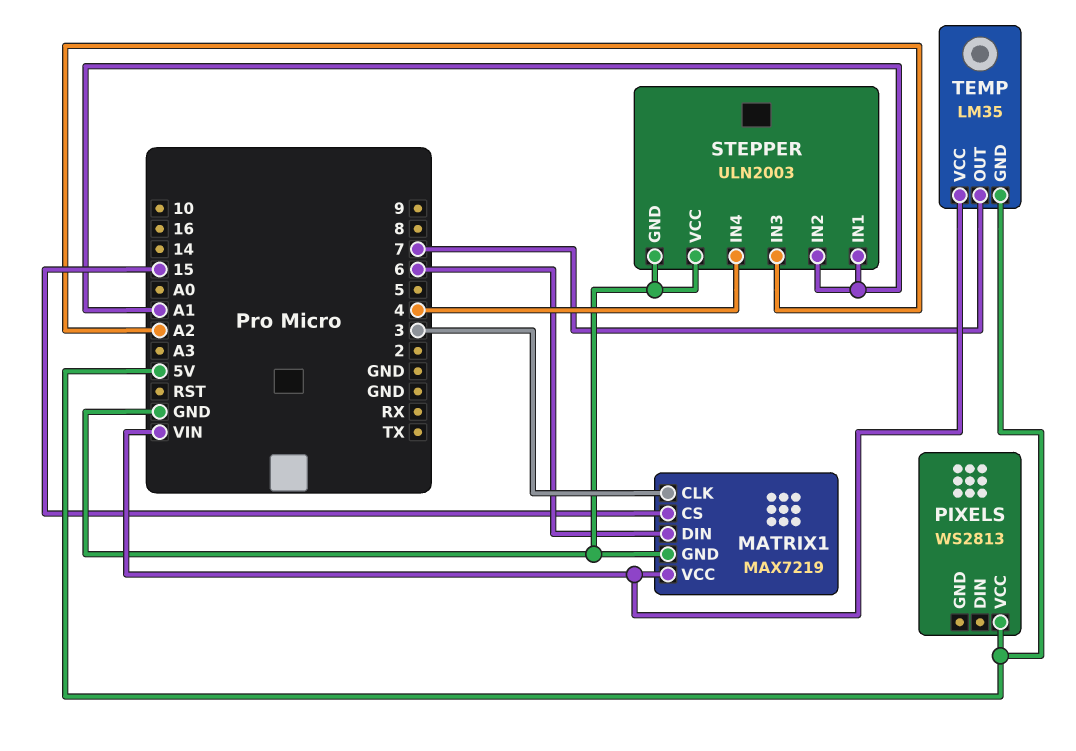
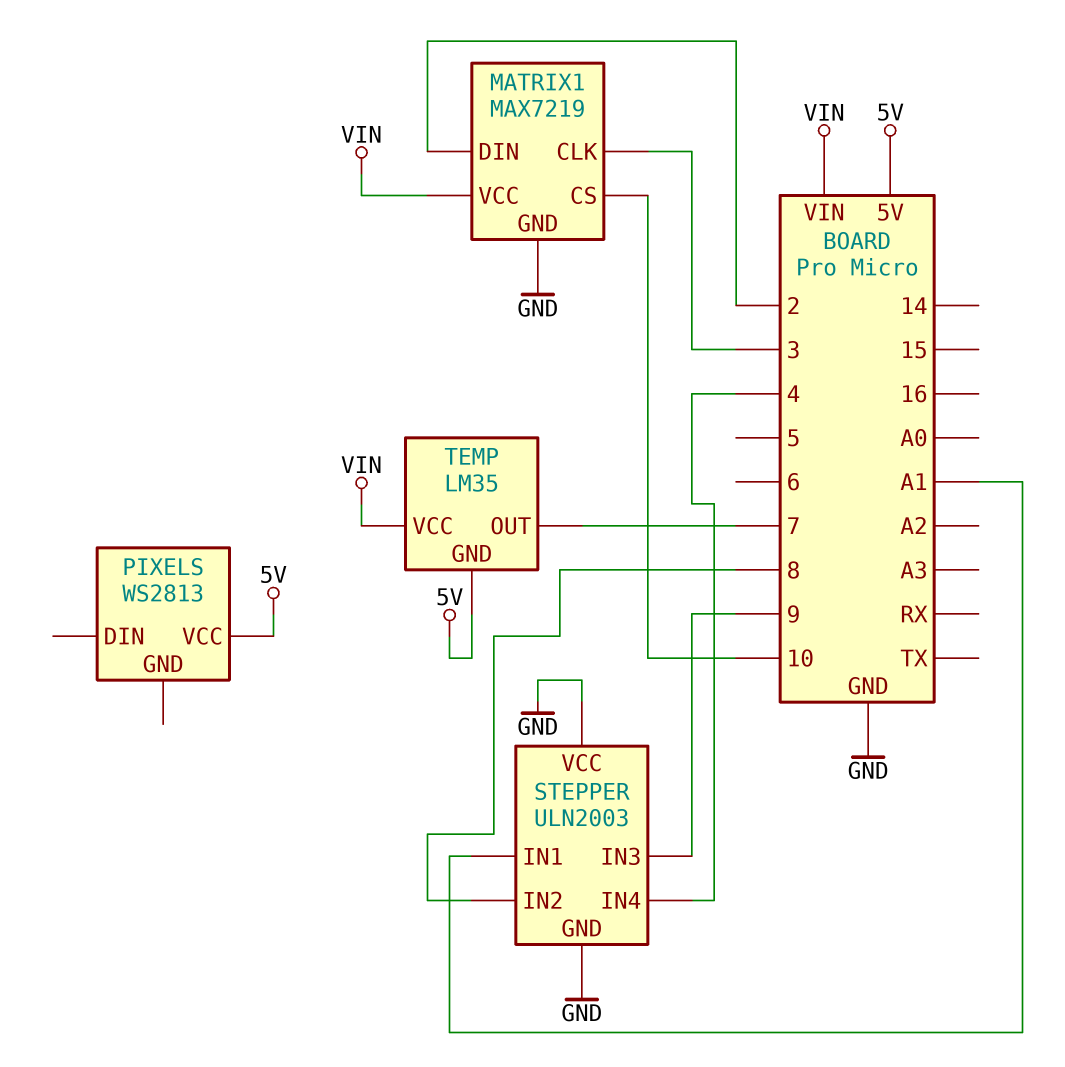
MATRIX1 pin CS: 15 -> 10
MATRIX1 pin DIN: 6 -> 2
STEPPER pin IN2: A1 -> 8
STEPPER pin IN3: A2 -> 9

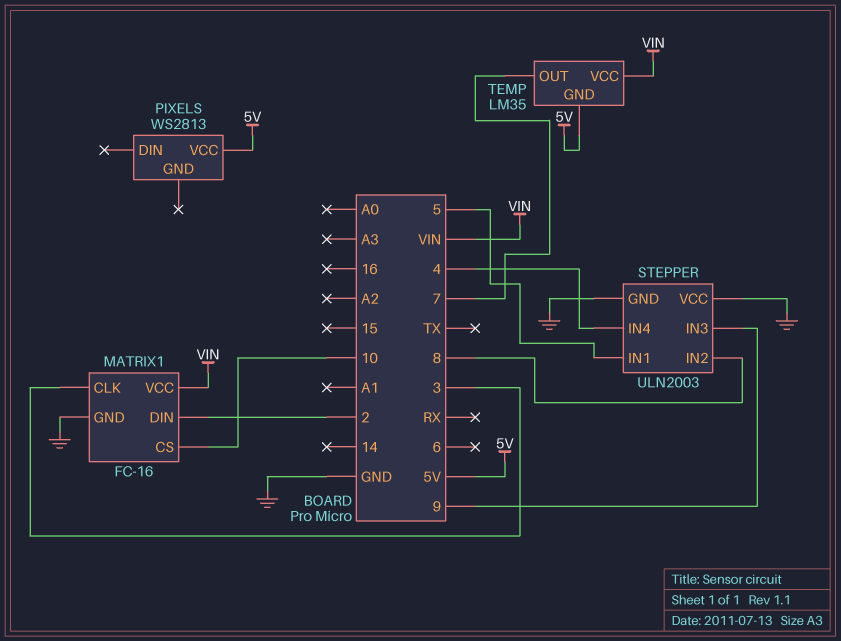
MATRIX1: MAX7219 -> FC-16
STEPPER pin IN1: A1 -> 5

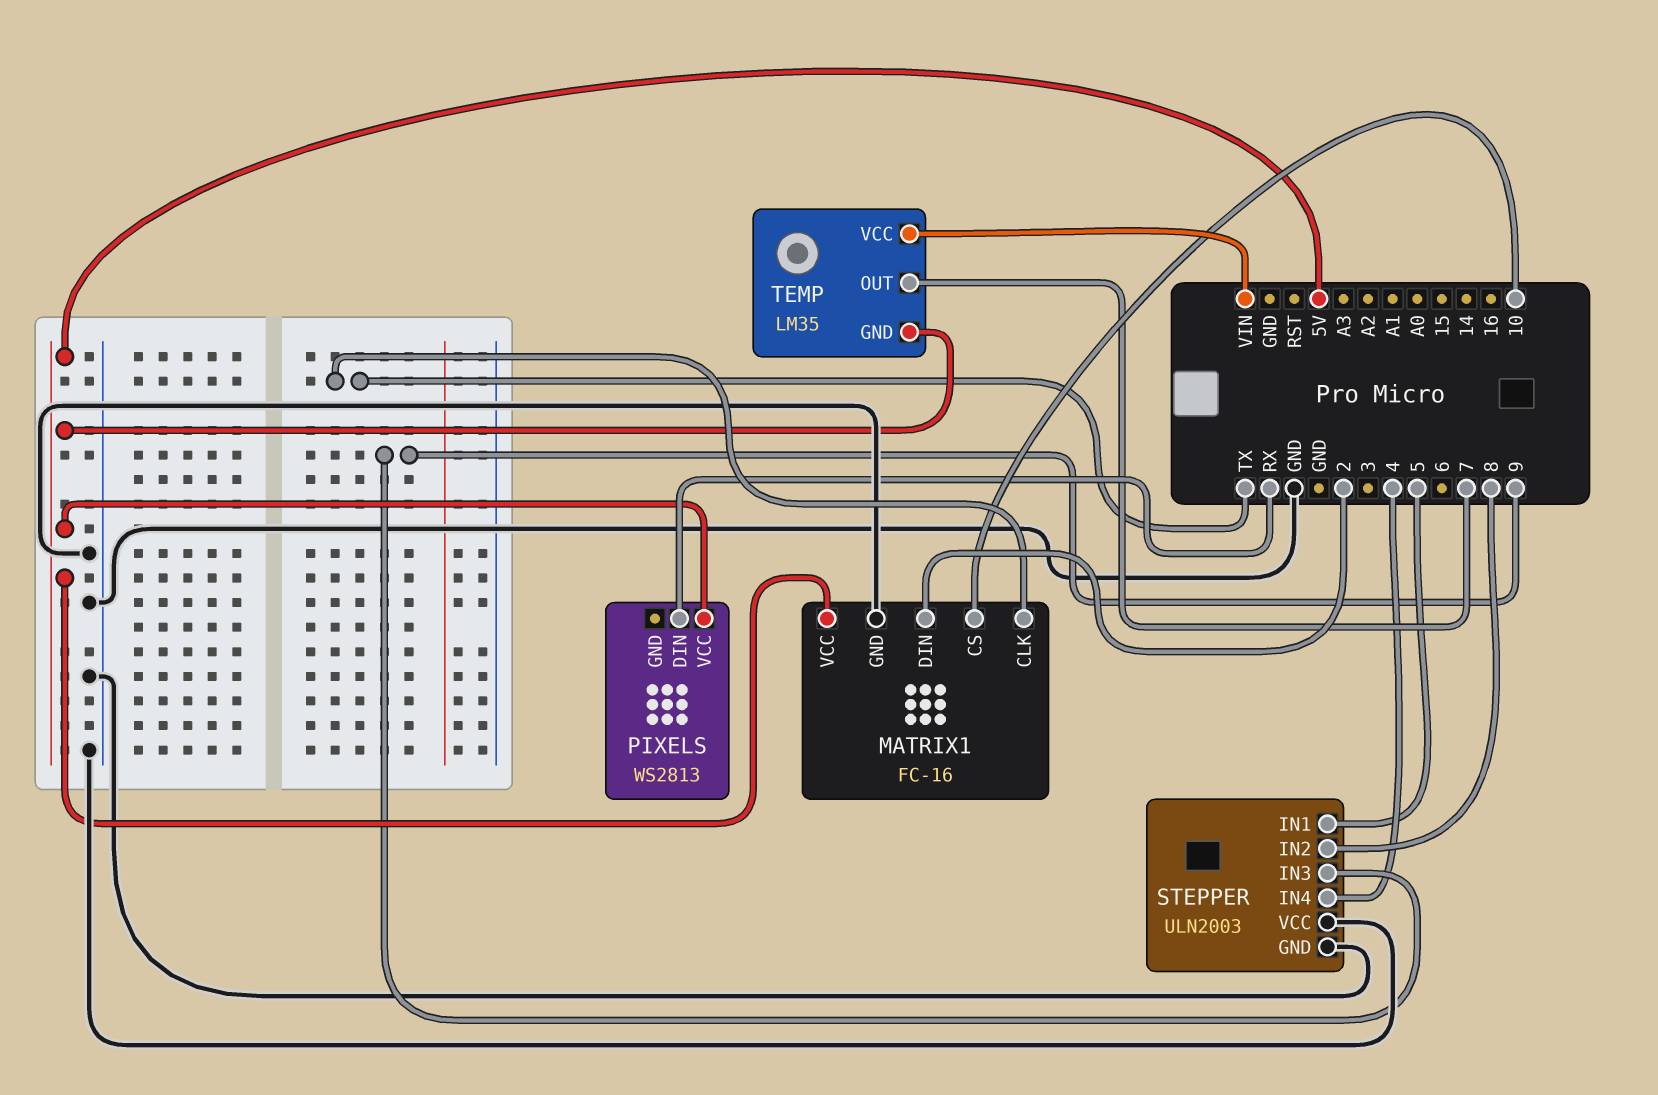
MATRIX1 pin CLK: 3 -> TX
MATRIX1 pin VCC: VIN -> 5V
PIXELS pin DIN: none -> RX

